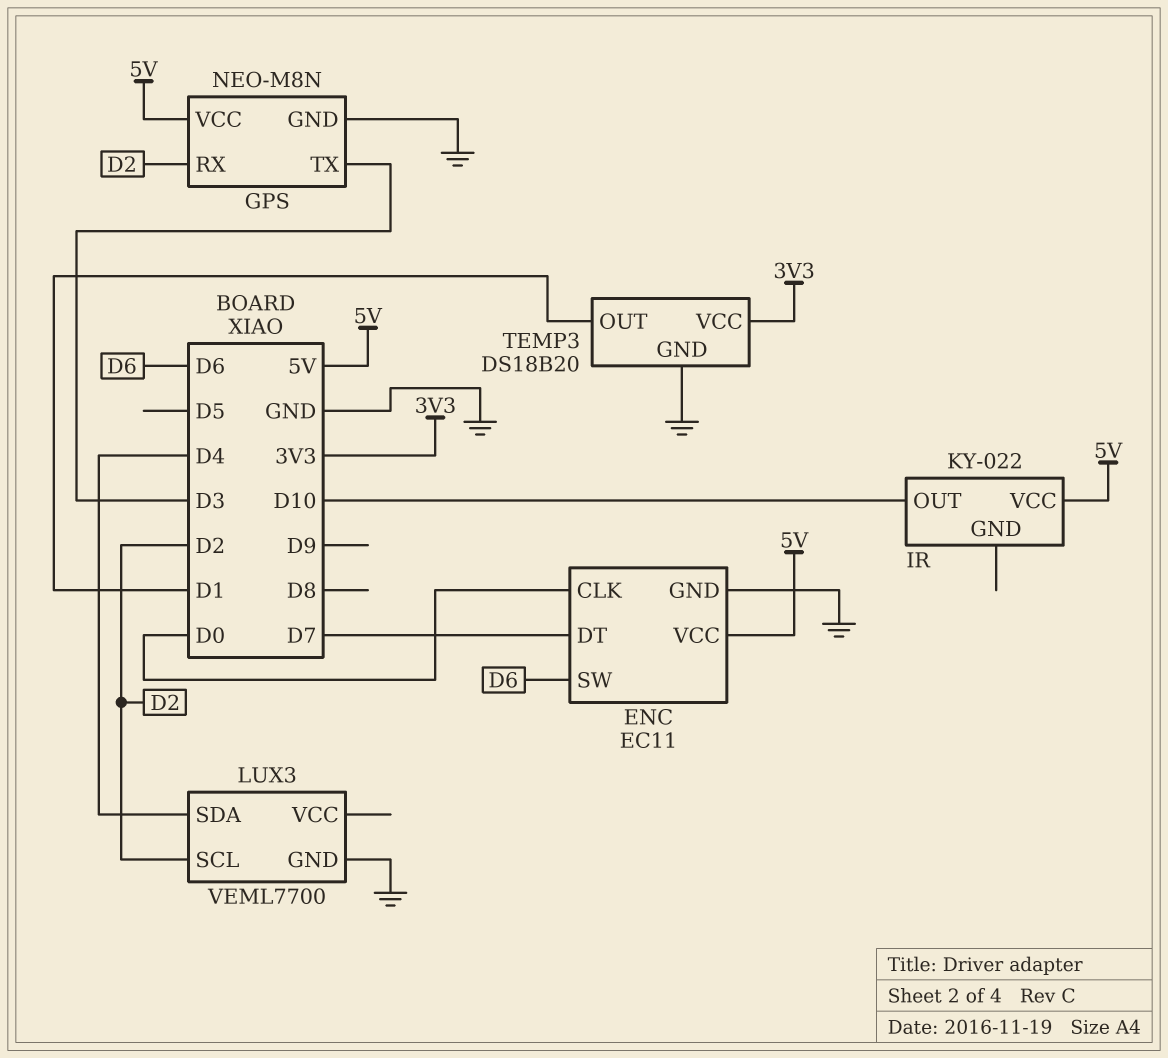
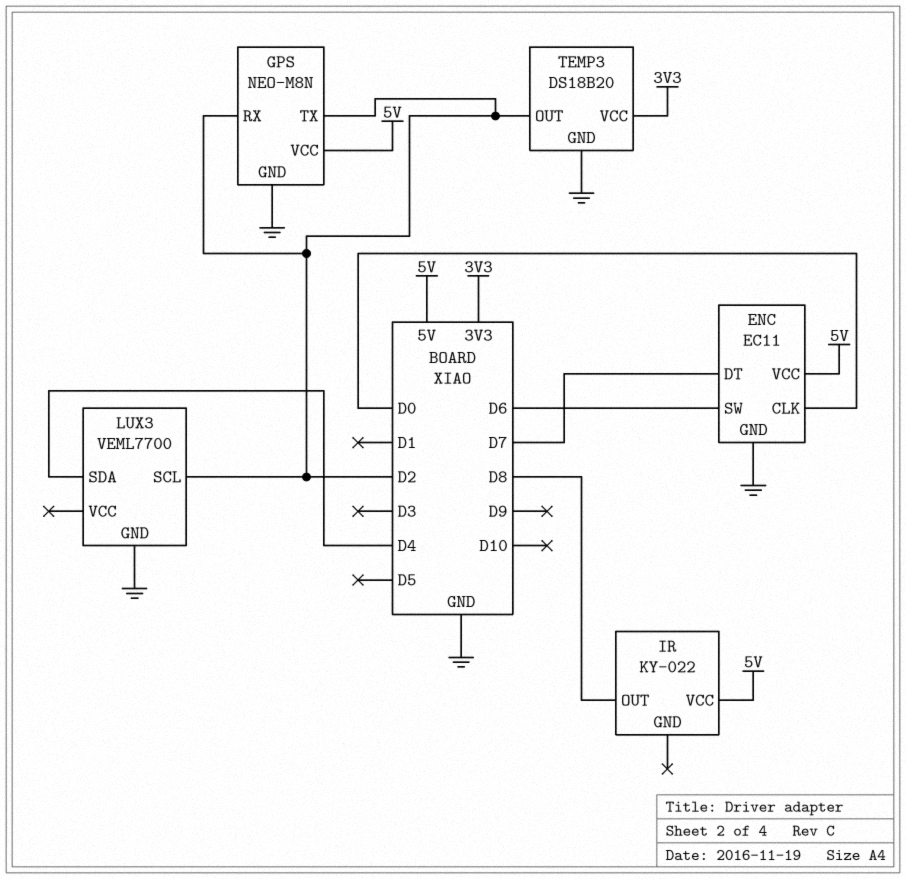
GPS pin TX: D3 -> D2
IR pin OUT: D10 -> D8
TEMP3 pin OUT: D1 -> D2

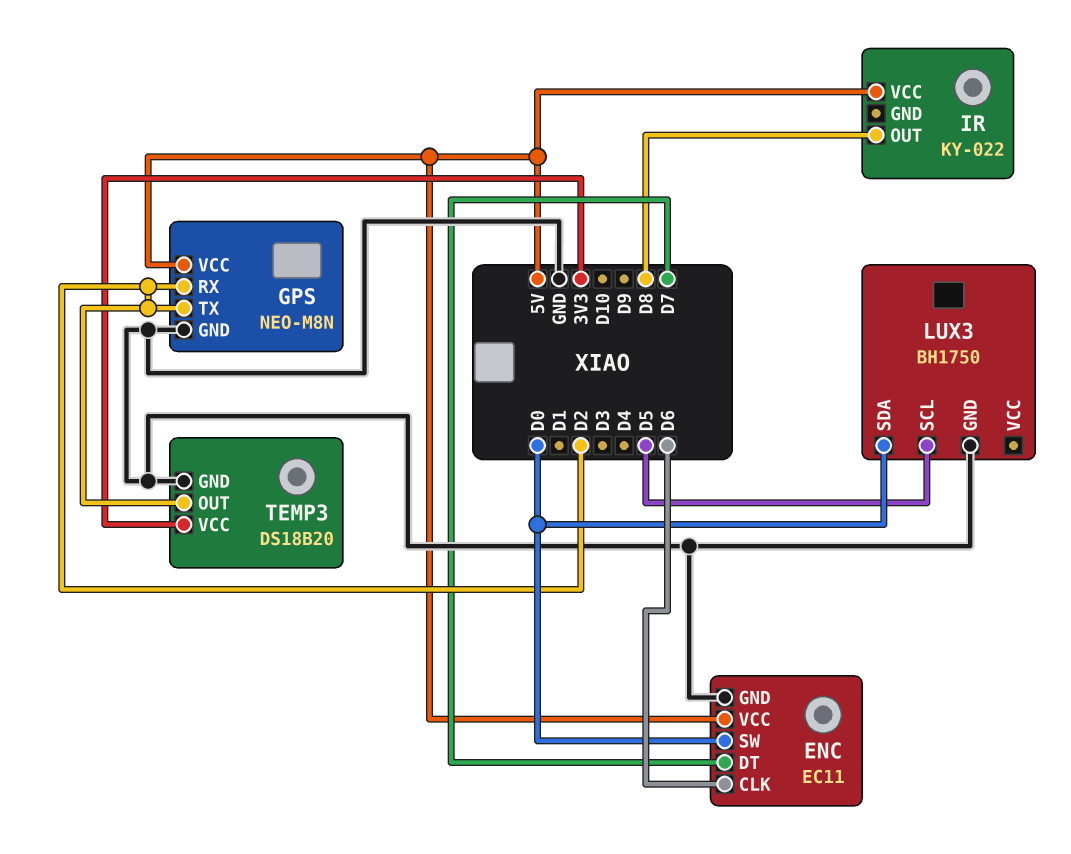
ENC pin CLK: D0 -> D6
ENC pin SW: D6 -> D0
LUX3: VEML7700 -> BH1750
LUX3 pin SCL: D2 -> D5
LUX3 pin SDA: D4 -> D0

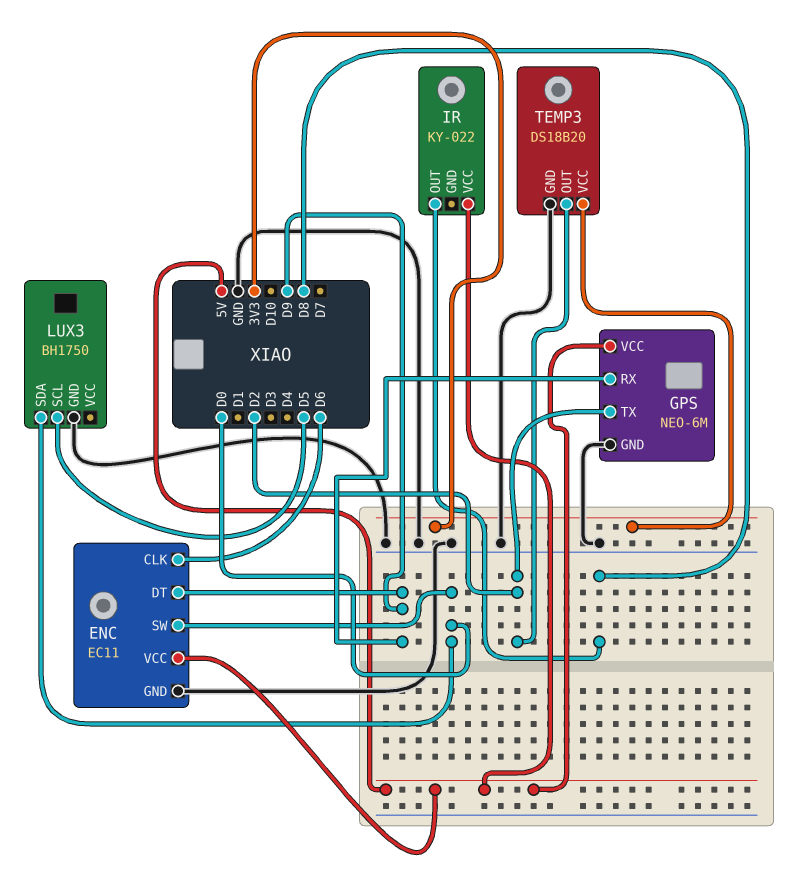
ENC pin DT: D7 -> D9
GPS: NEO-M8N -> NEO-6M
GPS pin RX: D2 -> D9

